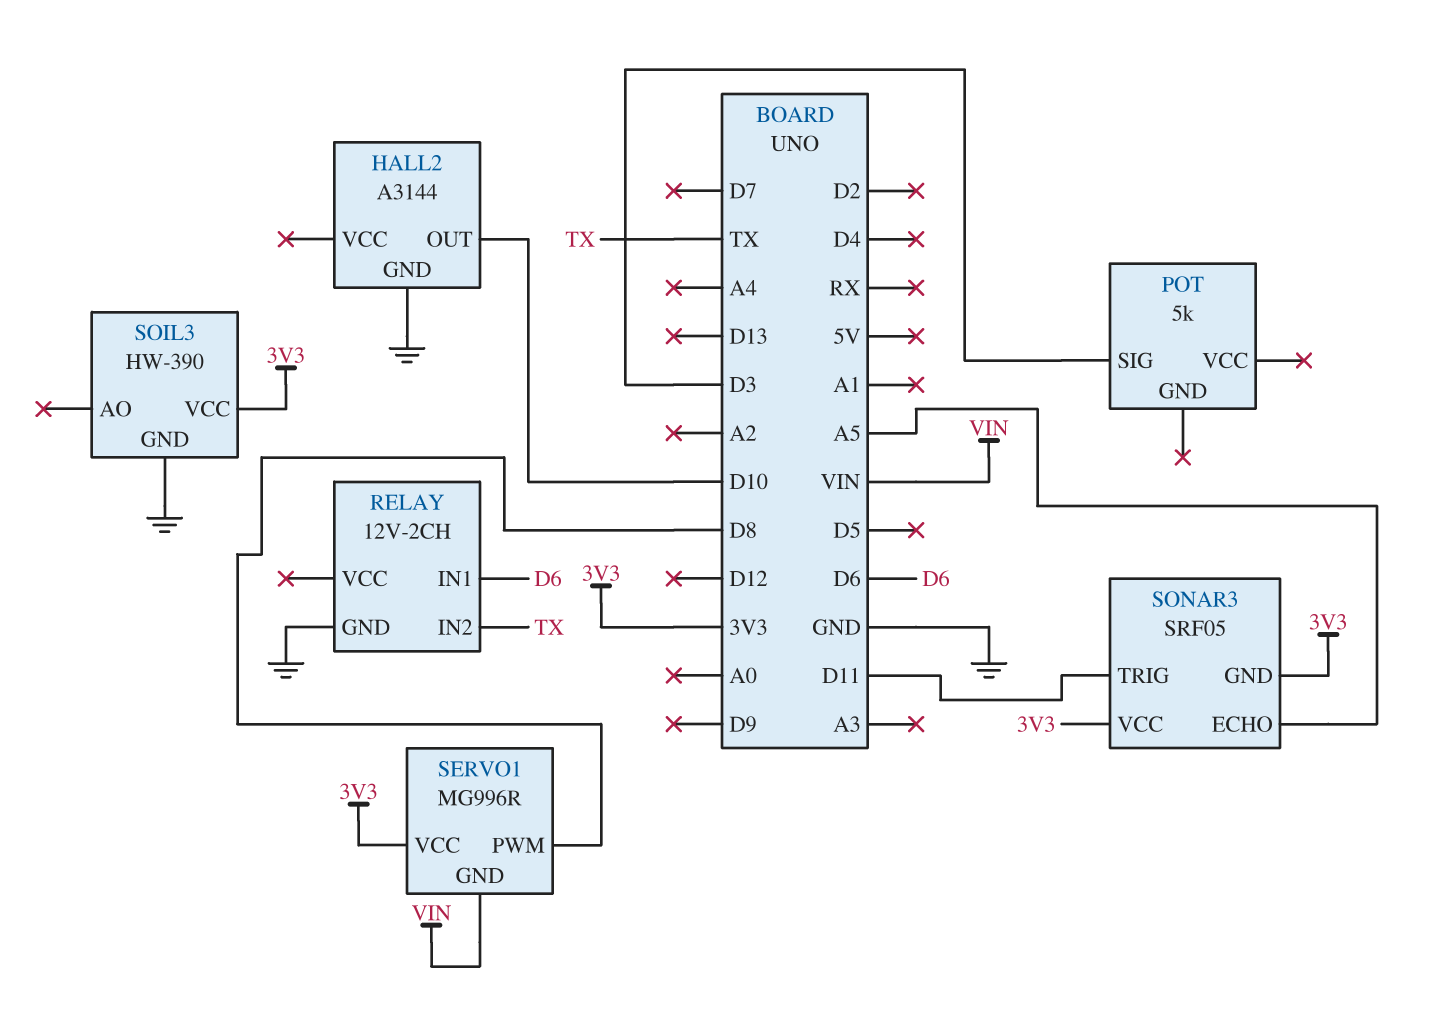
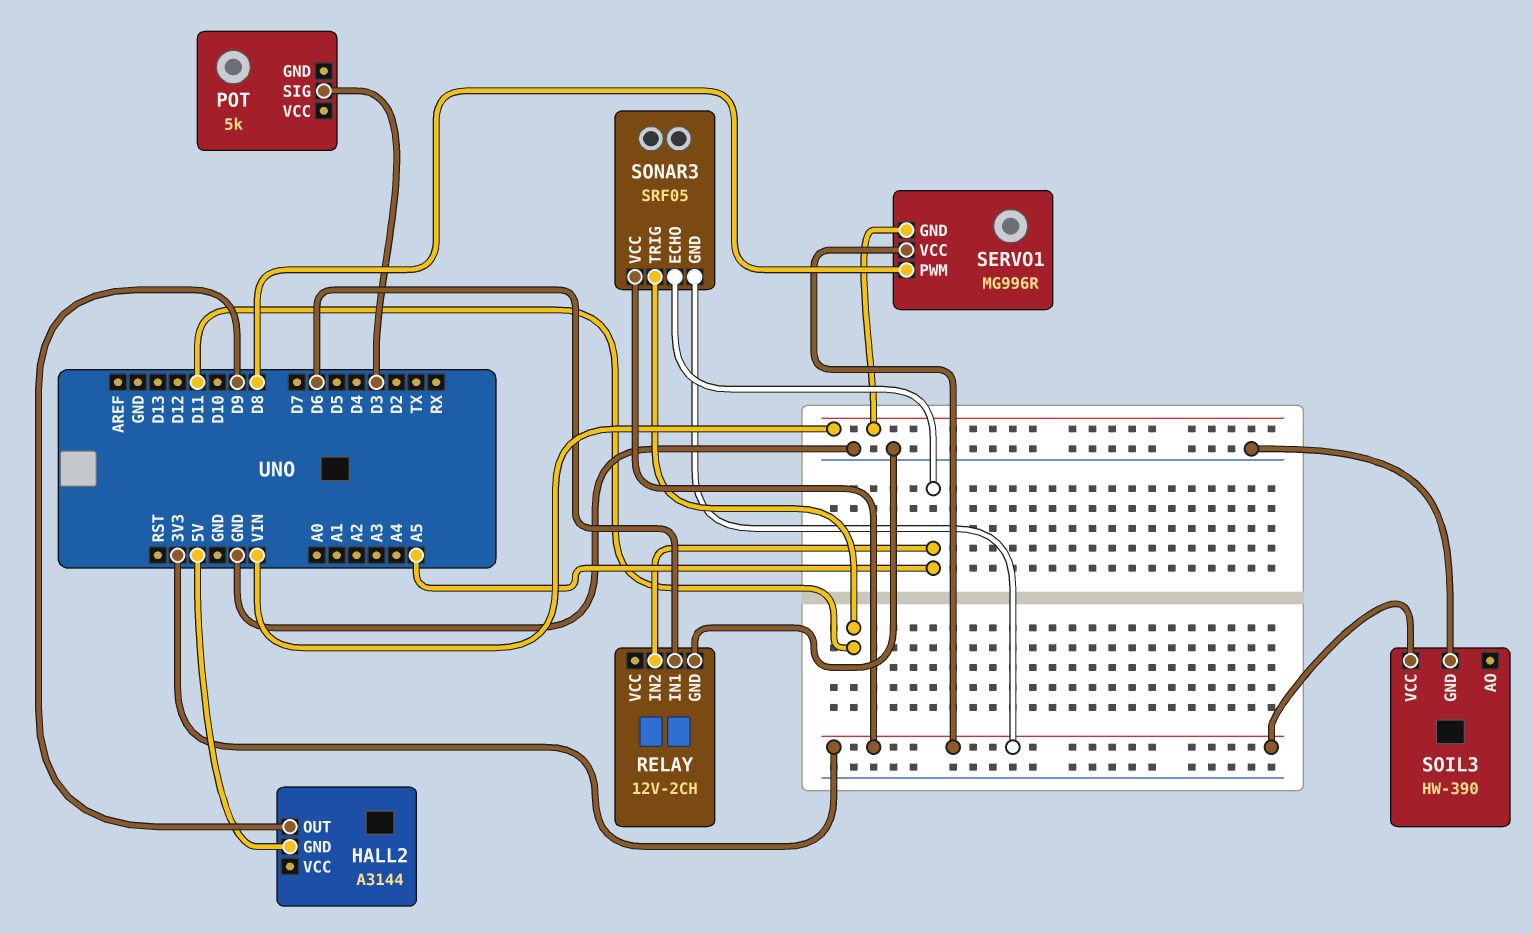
HALL2 pin GND: GND -> 5V
HALL2 pin OUT: D10 -> D9
RELAY pin IN2: TX -> A5

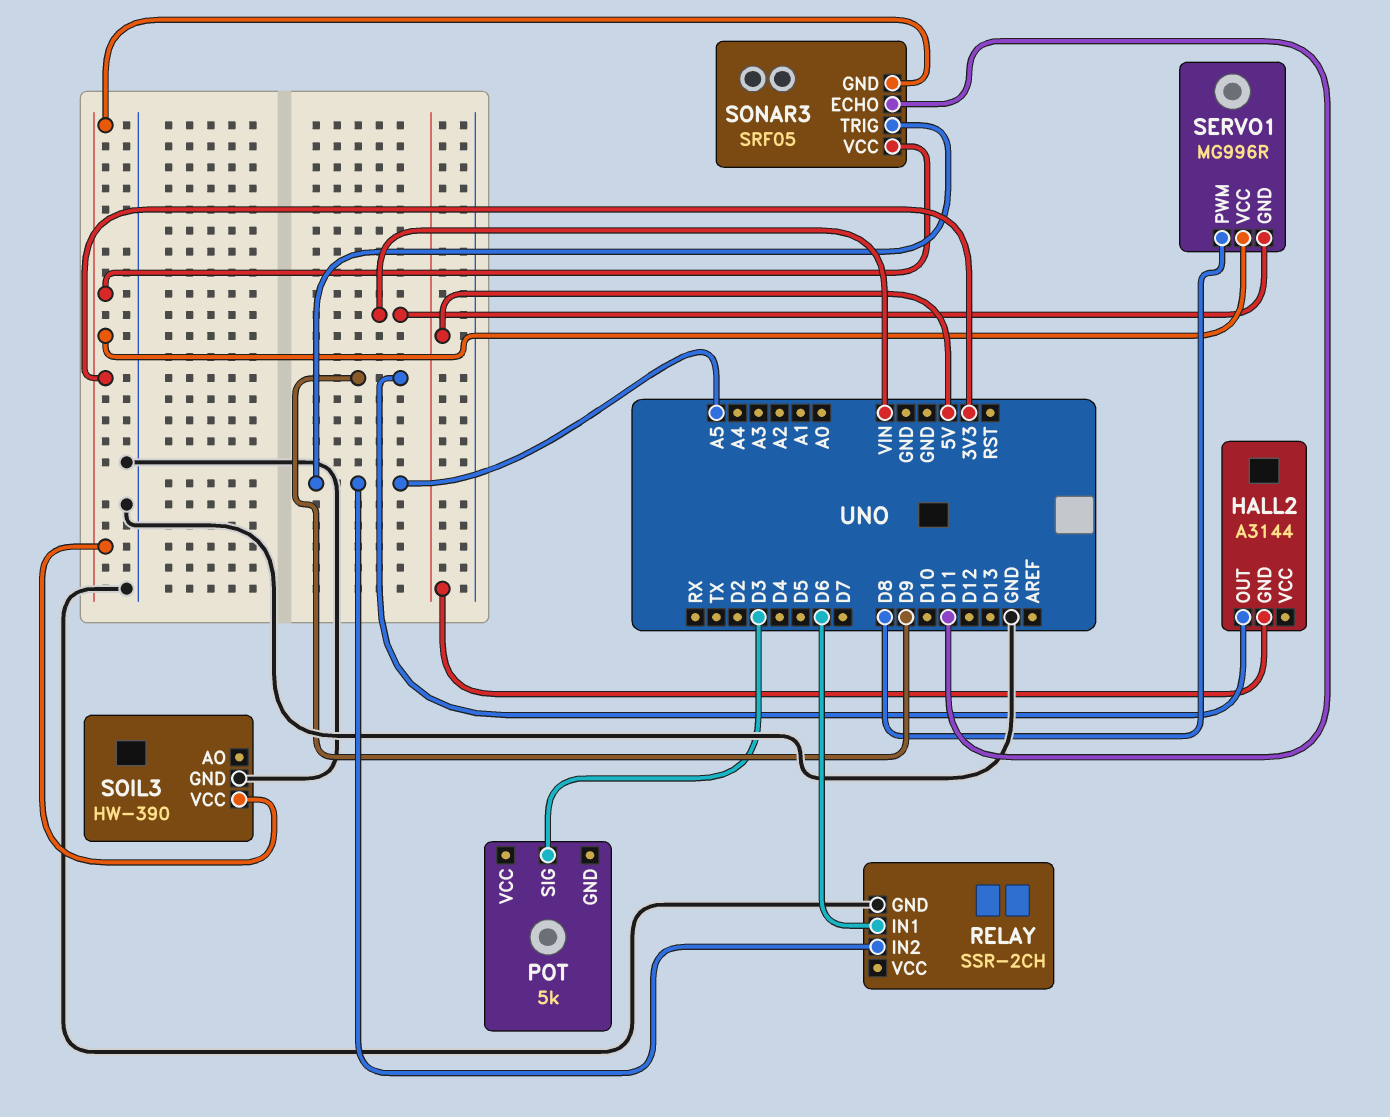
RELAY: 12V-2CH -> SSR-2CH
SONAR3 pin ECHO: A5 -> D11
SONAR3 pin TRIG: D11 -> A5

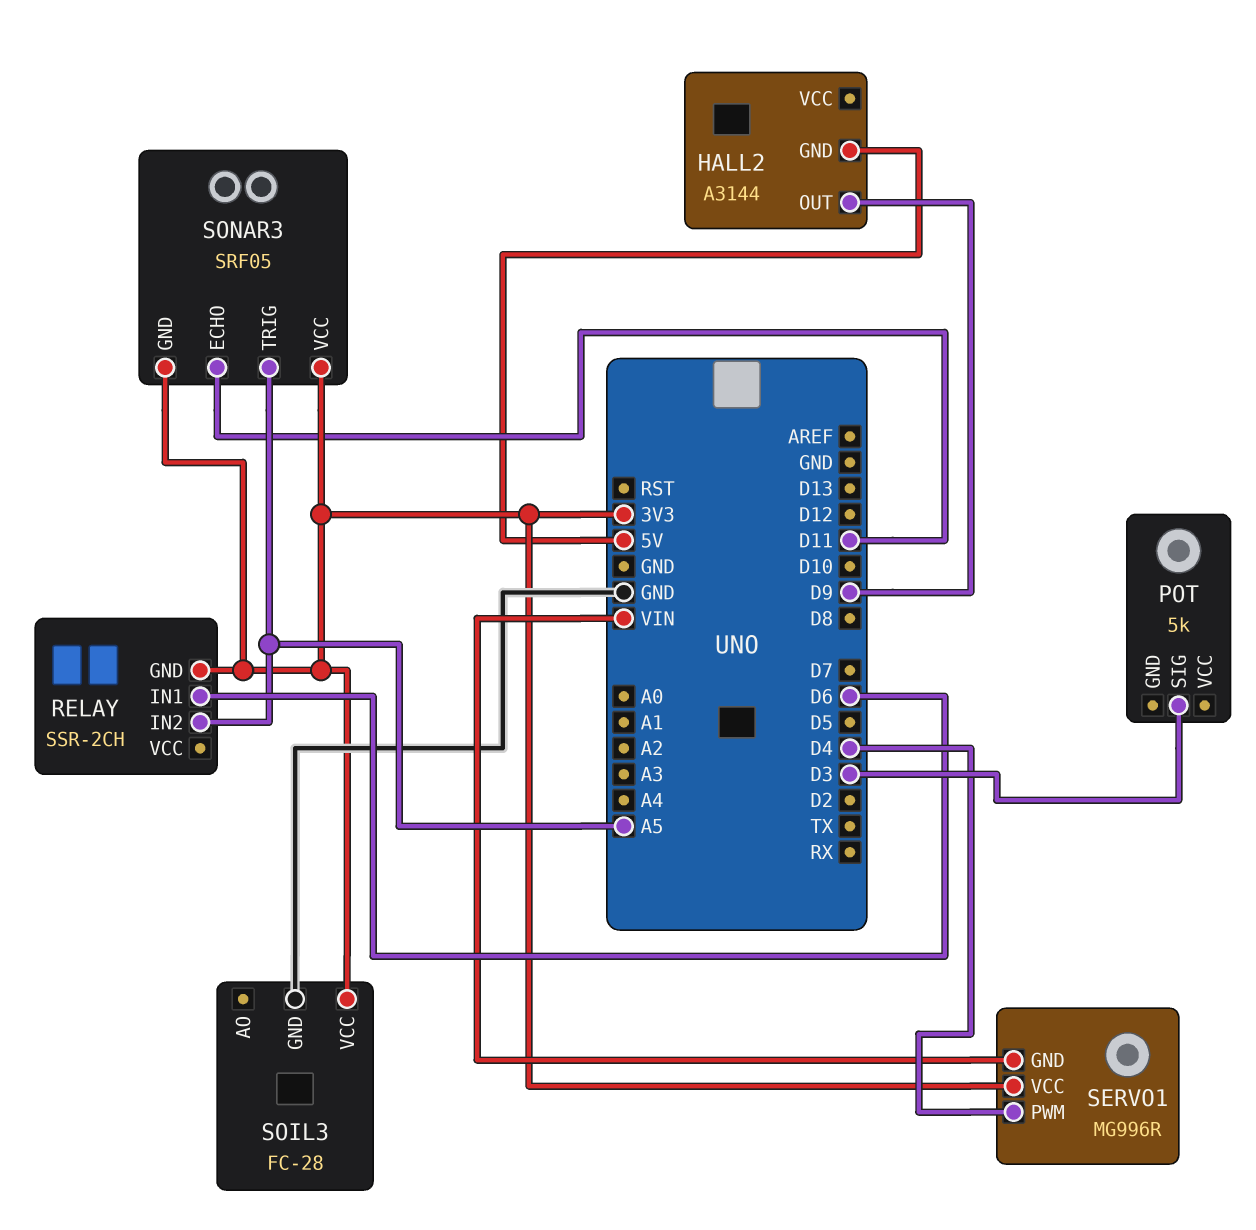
RELAY pin GND: GND -> 3V3
SERVO1 pin PWM: D8 -> D4
SOIL3: HW-390 -> FC-28

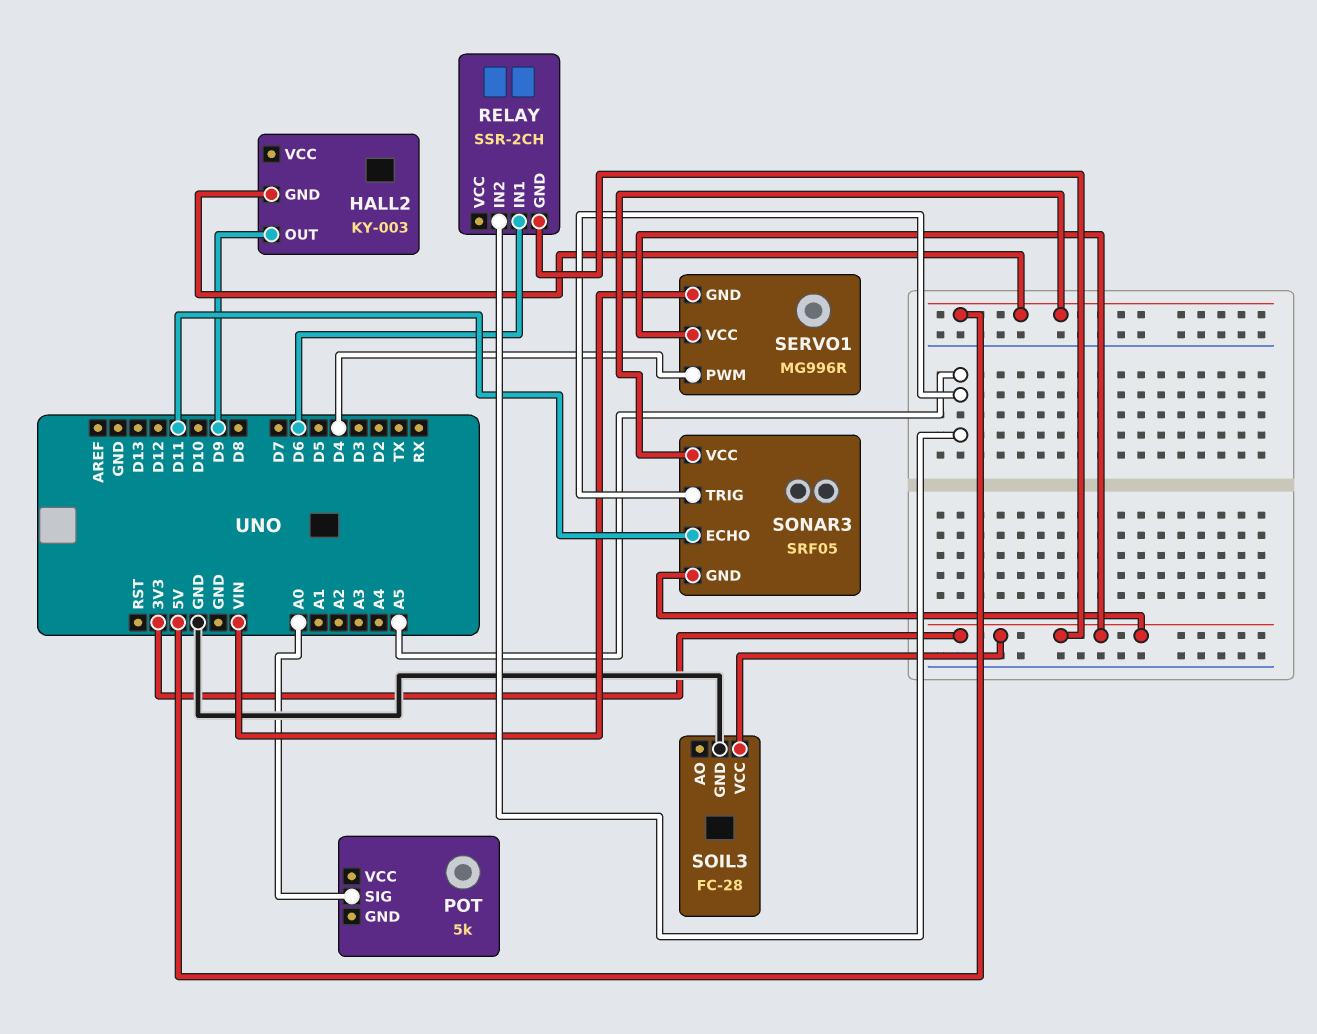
HALL2: A3144 -> KY-003
POT pin SIG: D3 -> A0
SONAR3 pin VCC: 3V3 -> 5V

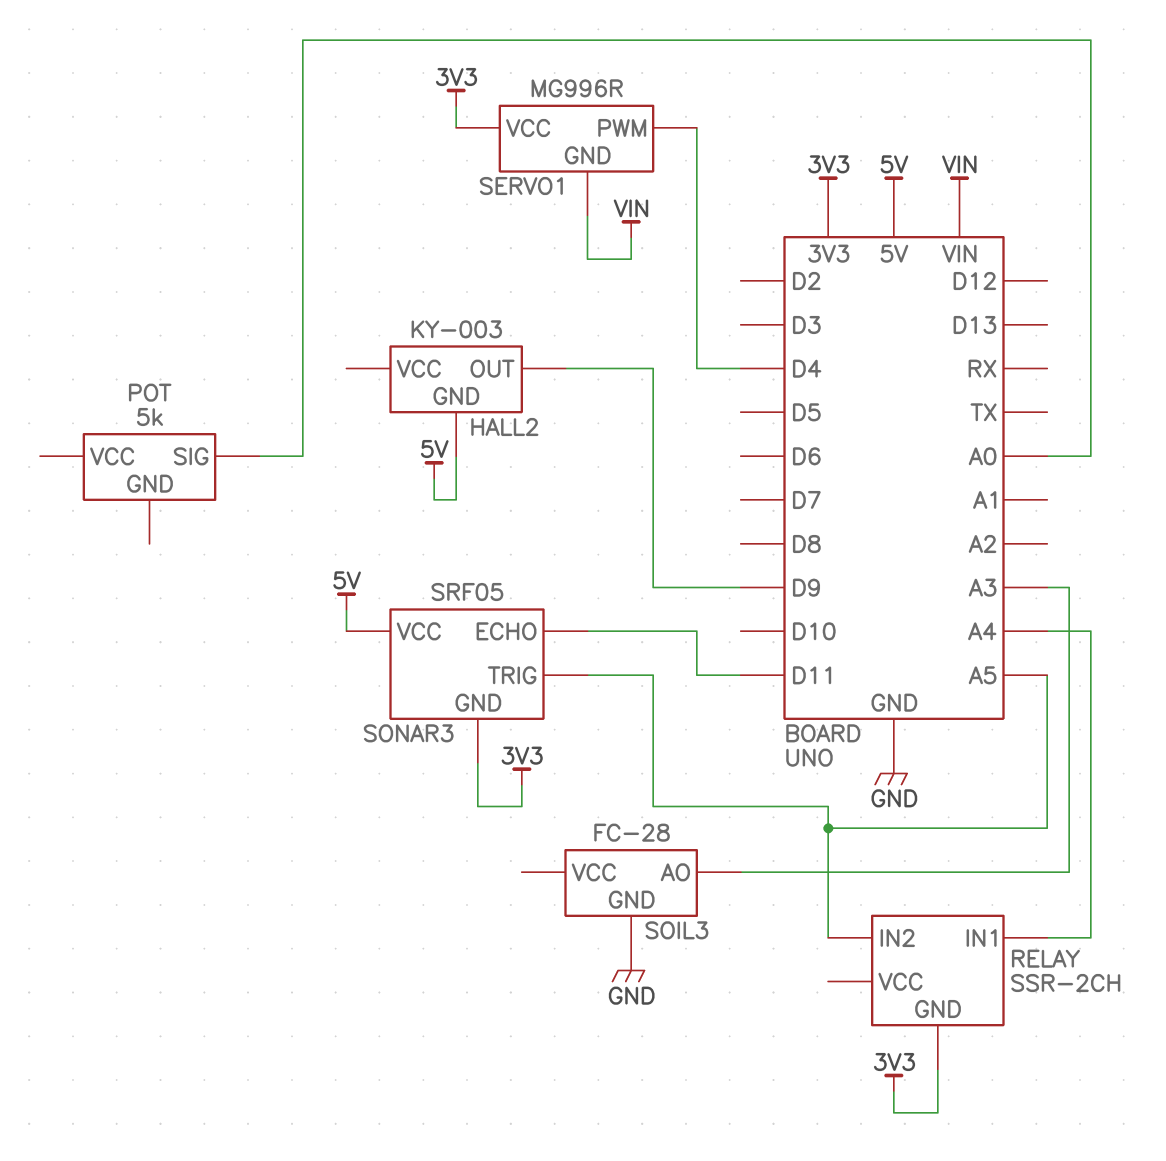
RELAY pin IN1: D6 -> A4
SOIL3 pin AO: none -> A3
SOIL3 pin VCC: 3V3 -> none

